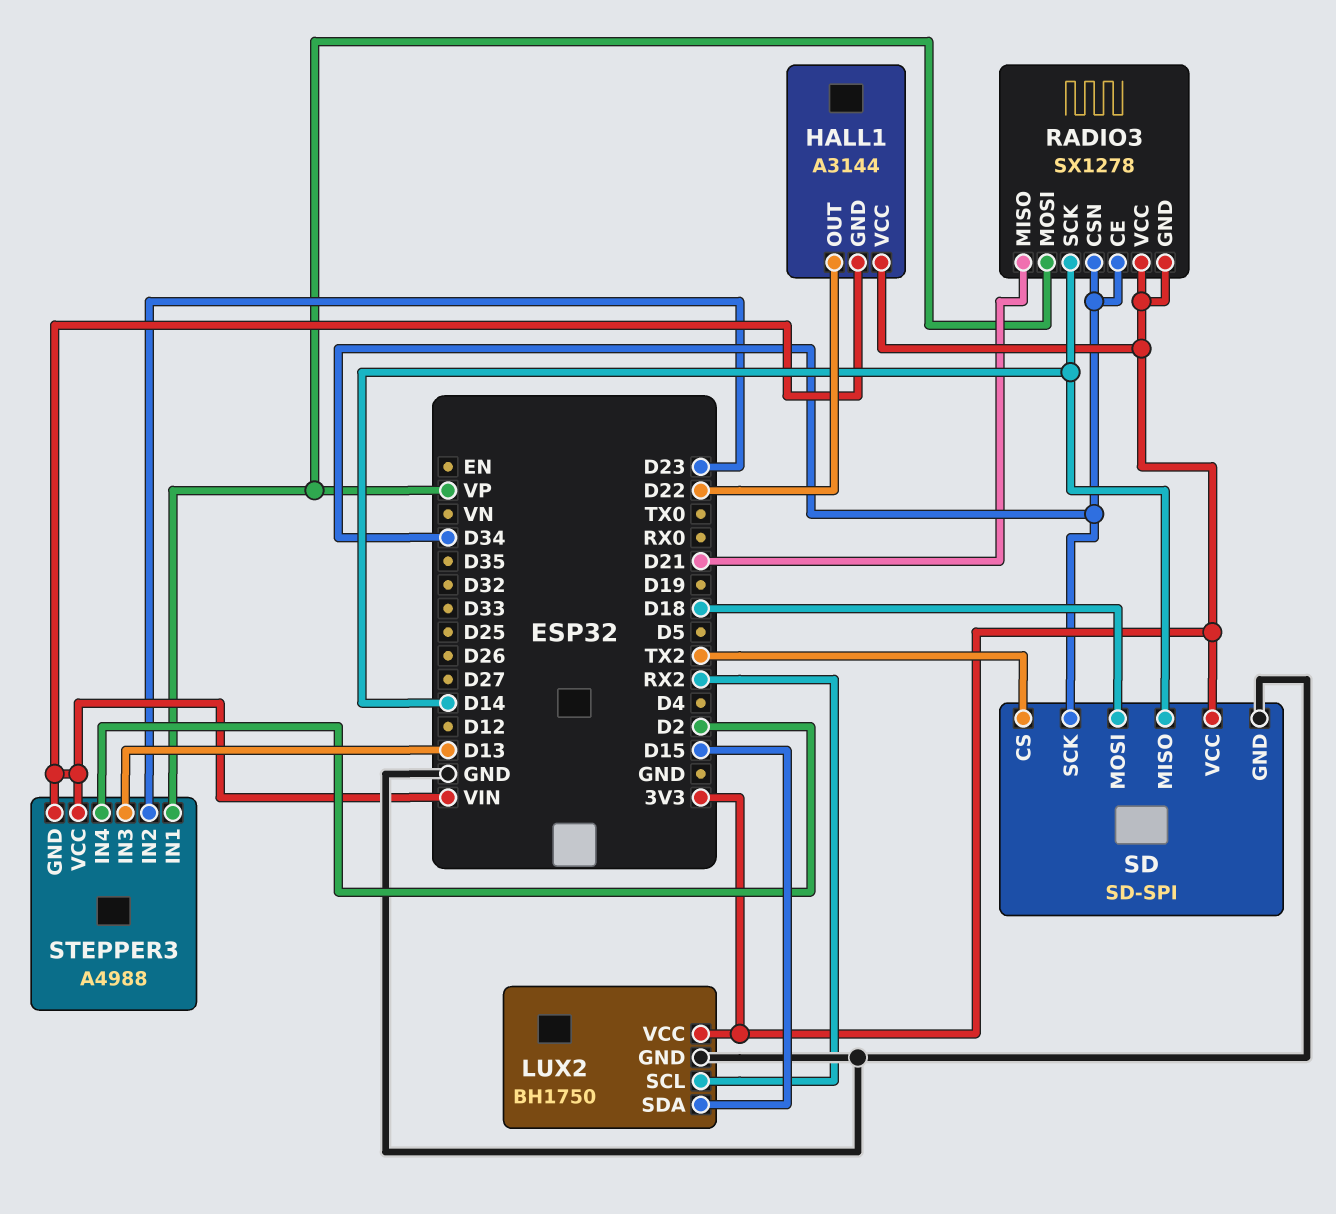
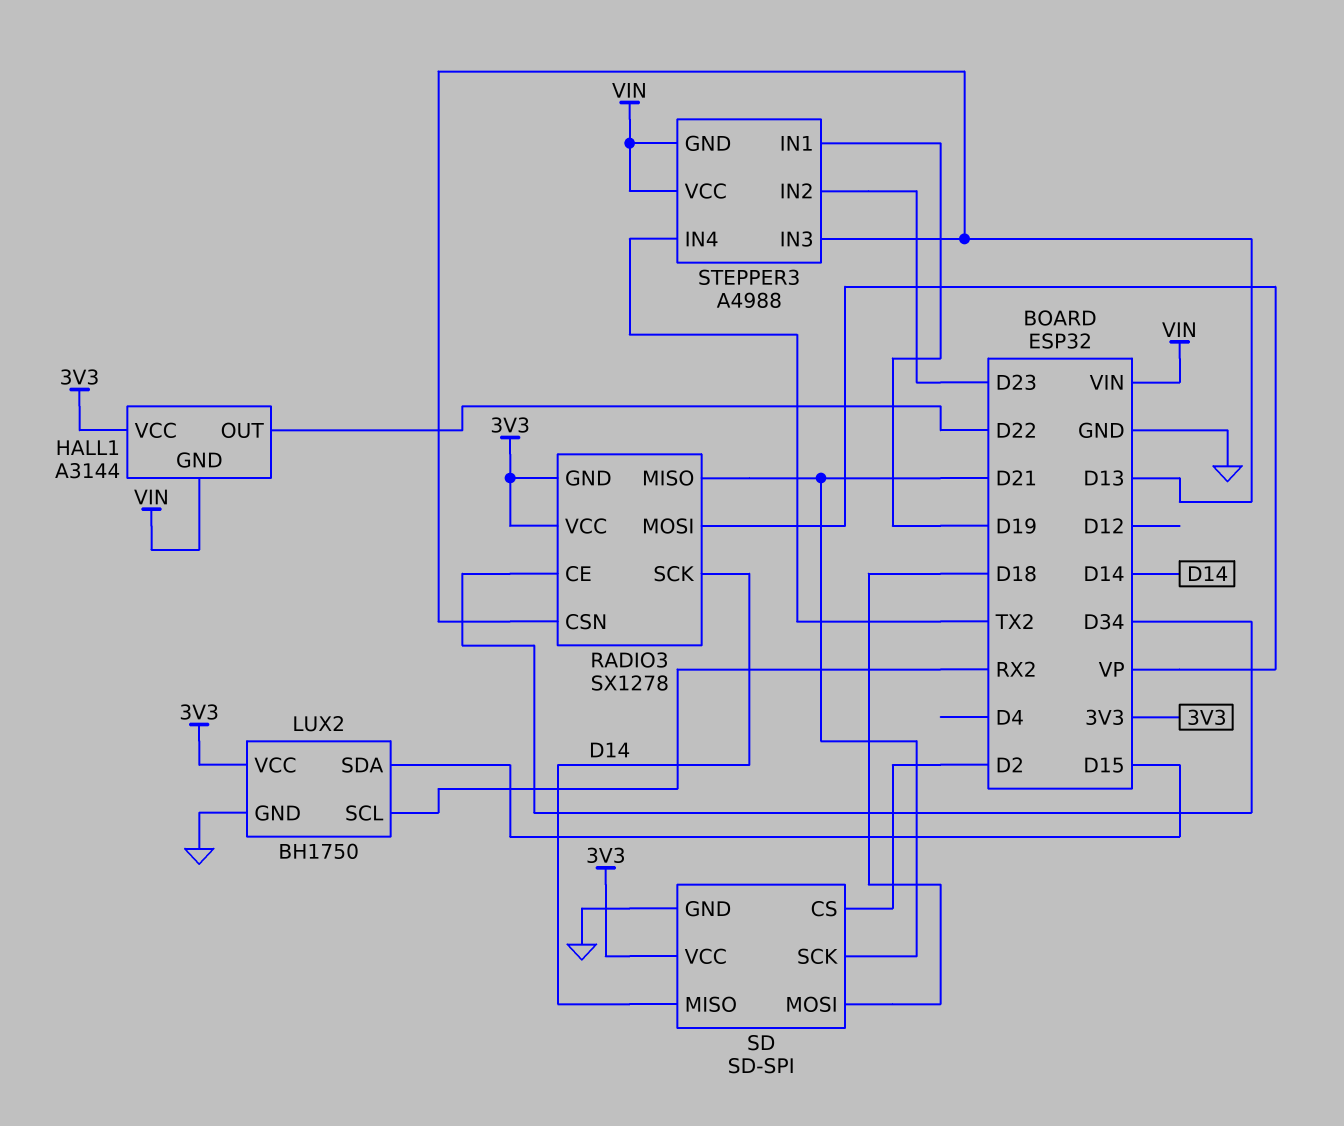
RADIO3 pin CSN: D34 -> D13
SD pin CS: TX2 -> D2
SD pin SCK: D34 -> D21
STEPPER3 pin IN1: VP -> D19
STEPPER3 pin IN4: D2 -> TX2

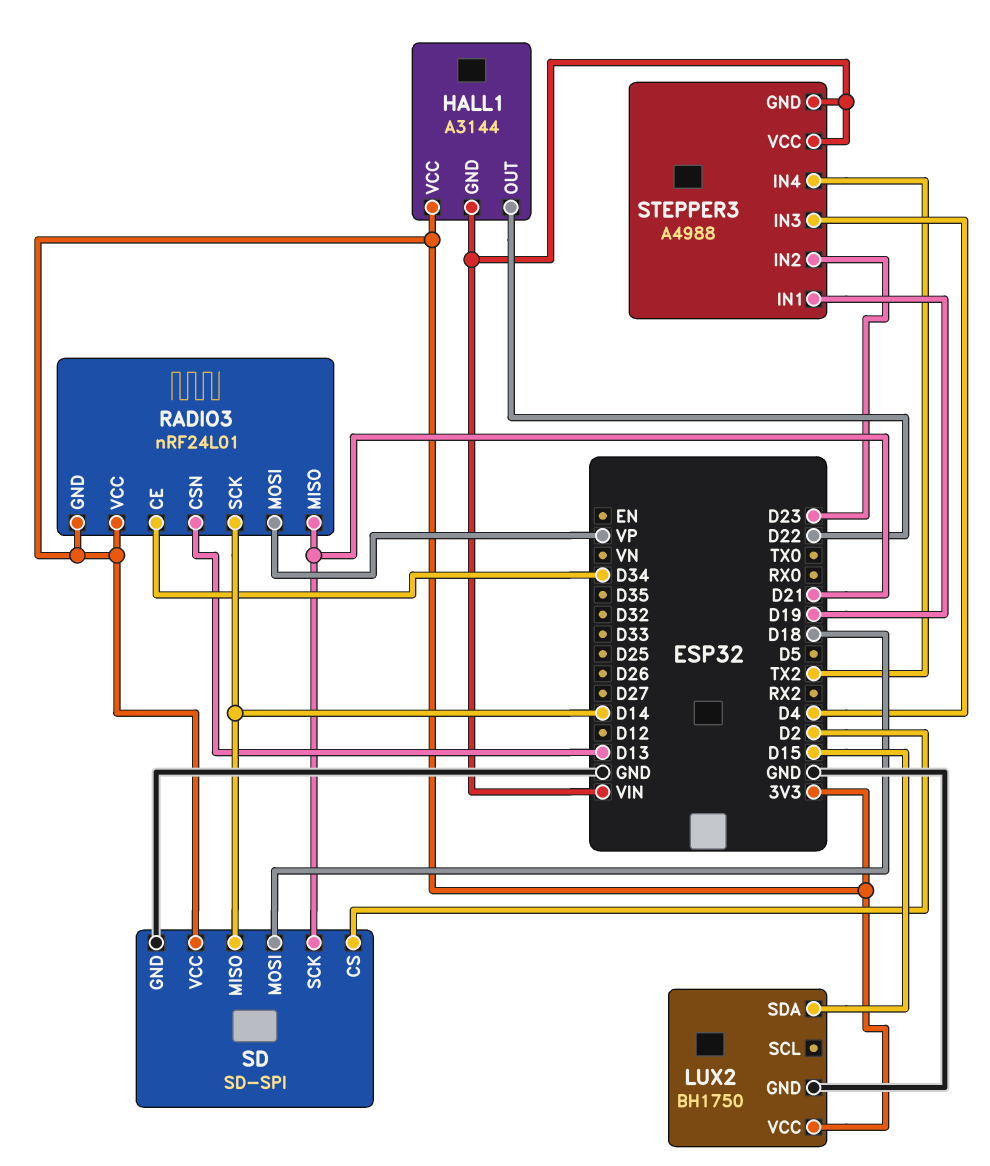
LUX2 pin SCL: RX2 -> none
RADIO3: SX1278 -> nRF24L01
STEPPER3 pin IN3: D13 -> D4

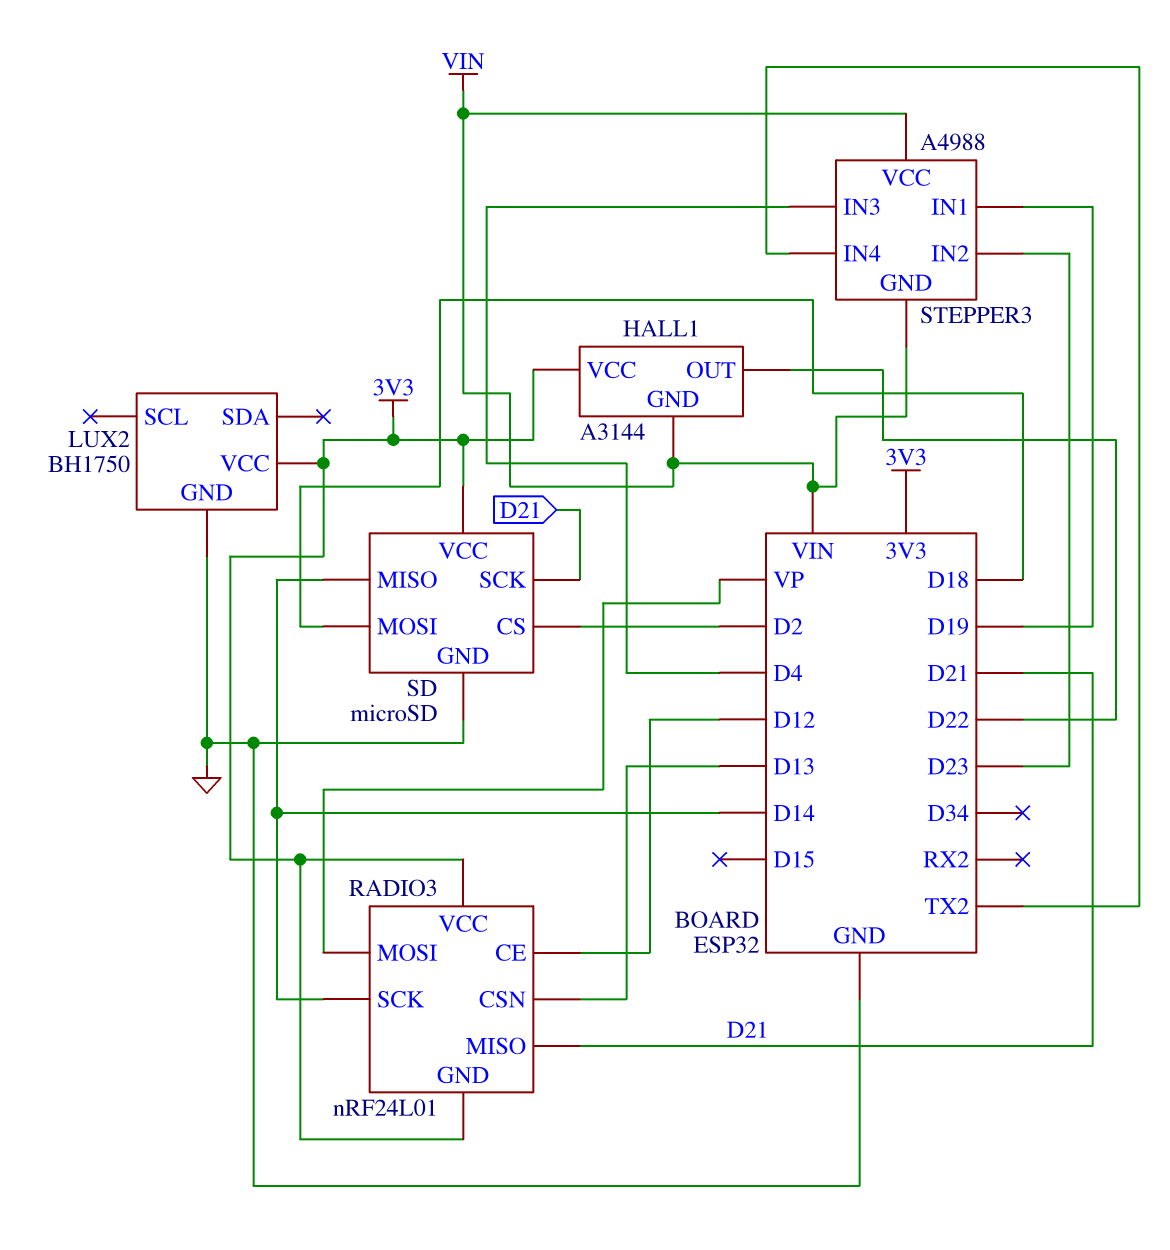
LUX2 pin SDA: D15 -> none
RADIO3 pin CE: D34 -> D12
SD: SD-SPI -> microSD

